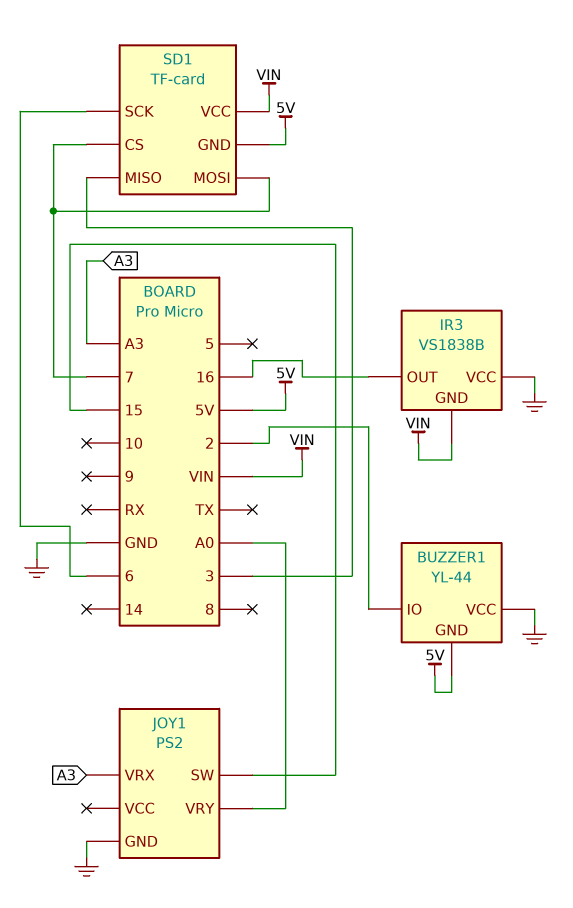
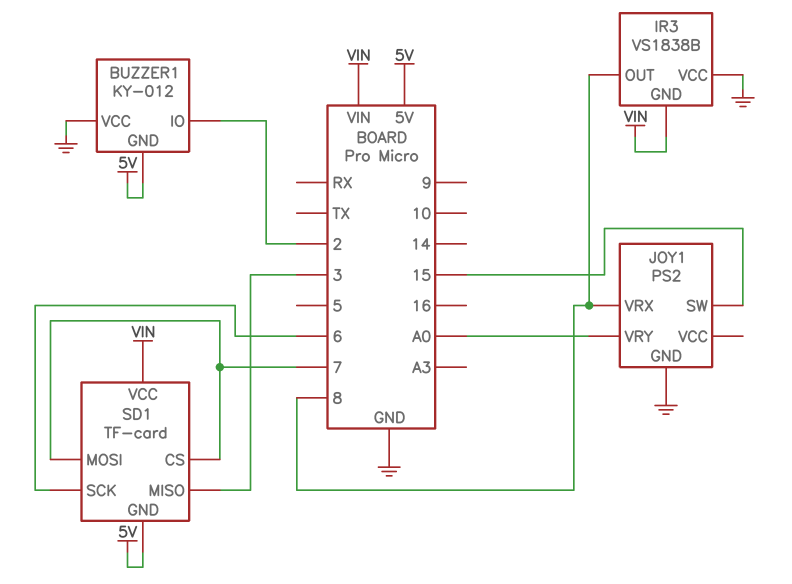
BUZZER1: YL-44 -> KY-012
IR3 pin OUT: 16 -> 8
JOY1 pin VRX: A3 -> 8

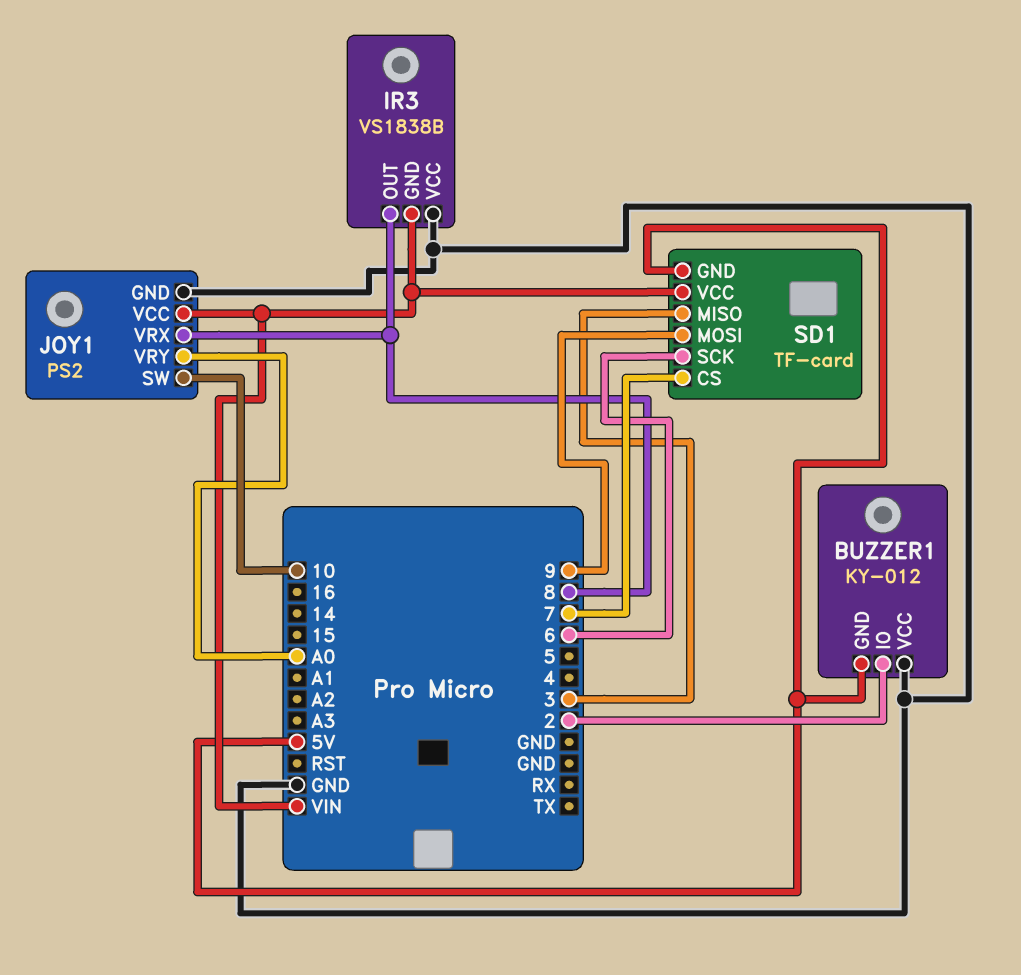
JOY1 pin SW: 15 -> 10
JOY1 pin VCC: none -> VIN
SD1 pin MOSI: 7 -> 9

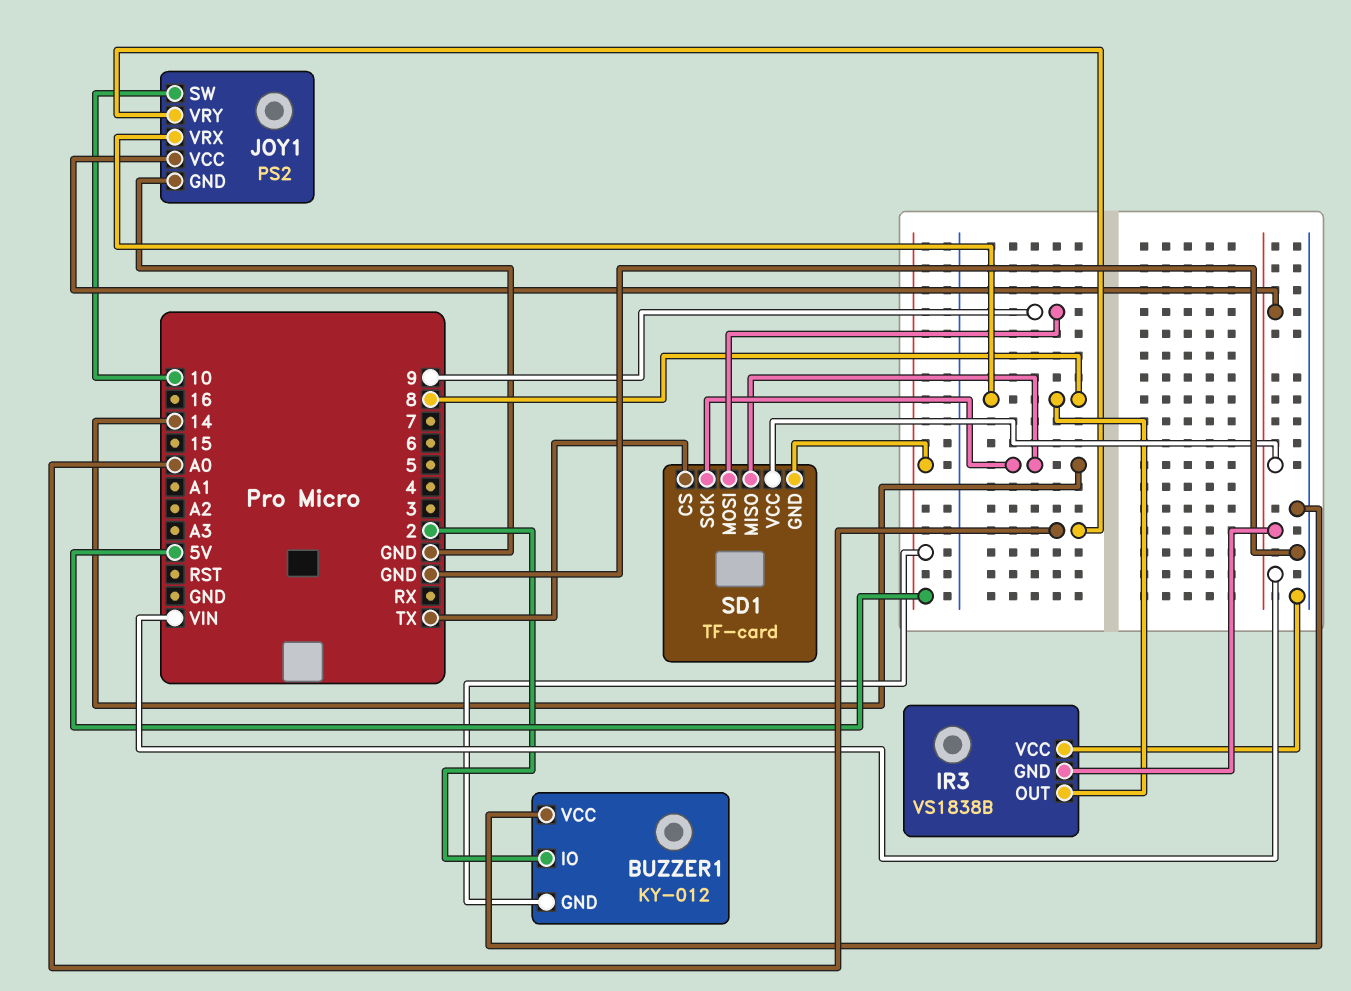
SD1 pin CS: 7 -> TX
SD1 pin MISO: 3 -> 14
SD1 pin SCK: 6 -> 14

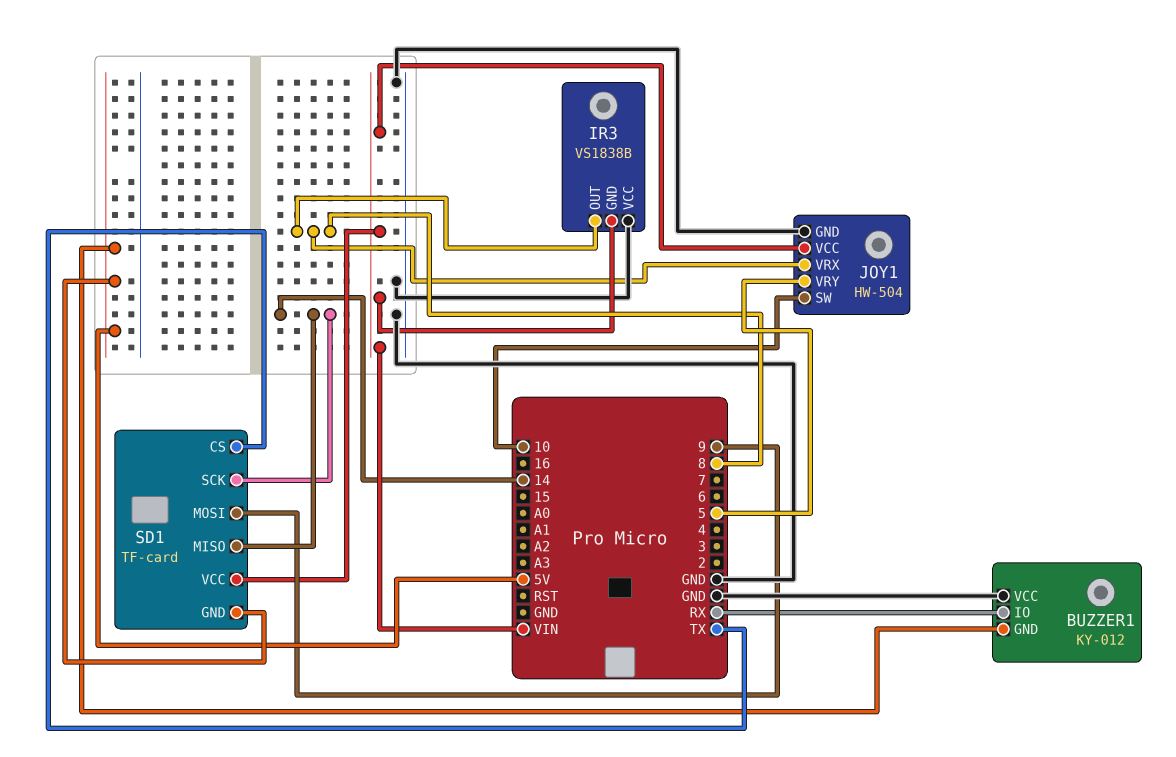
BUZZER1 pin IO: 2 -> RX
JOY1: PS2 -> HW-504
JOY1 pin VRY: A0 -> 5

